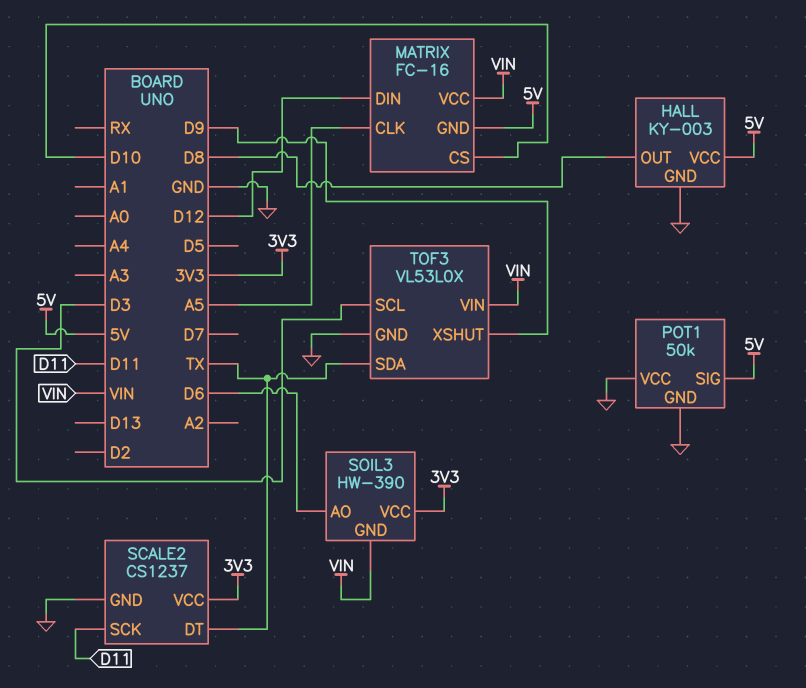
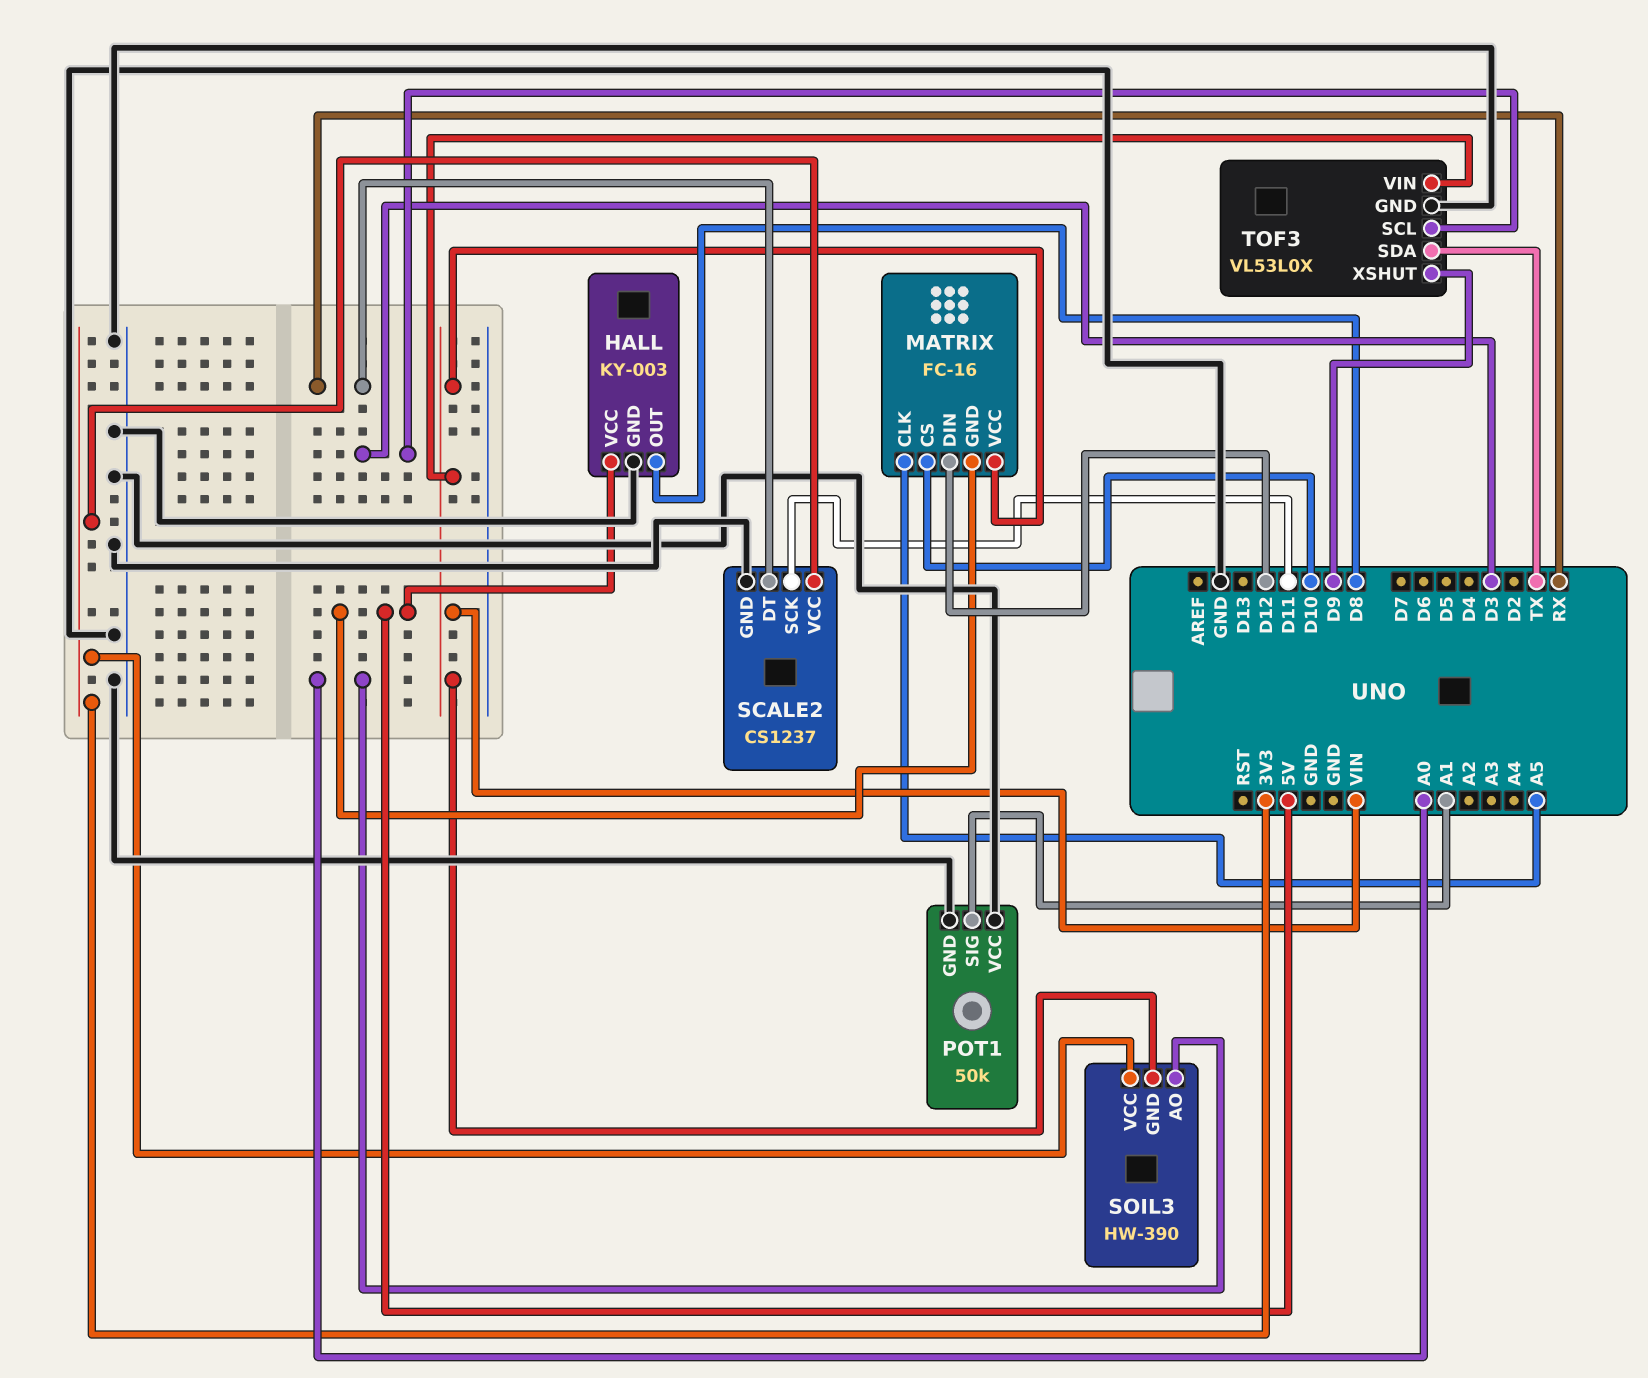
POT1 pin SIG: 5V -> A1
SCALE2 pin DT: TX -> RX
SOIL3 pin AO: D6 -> A0

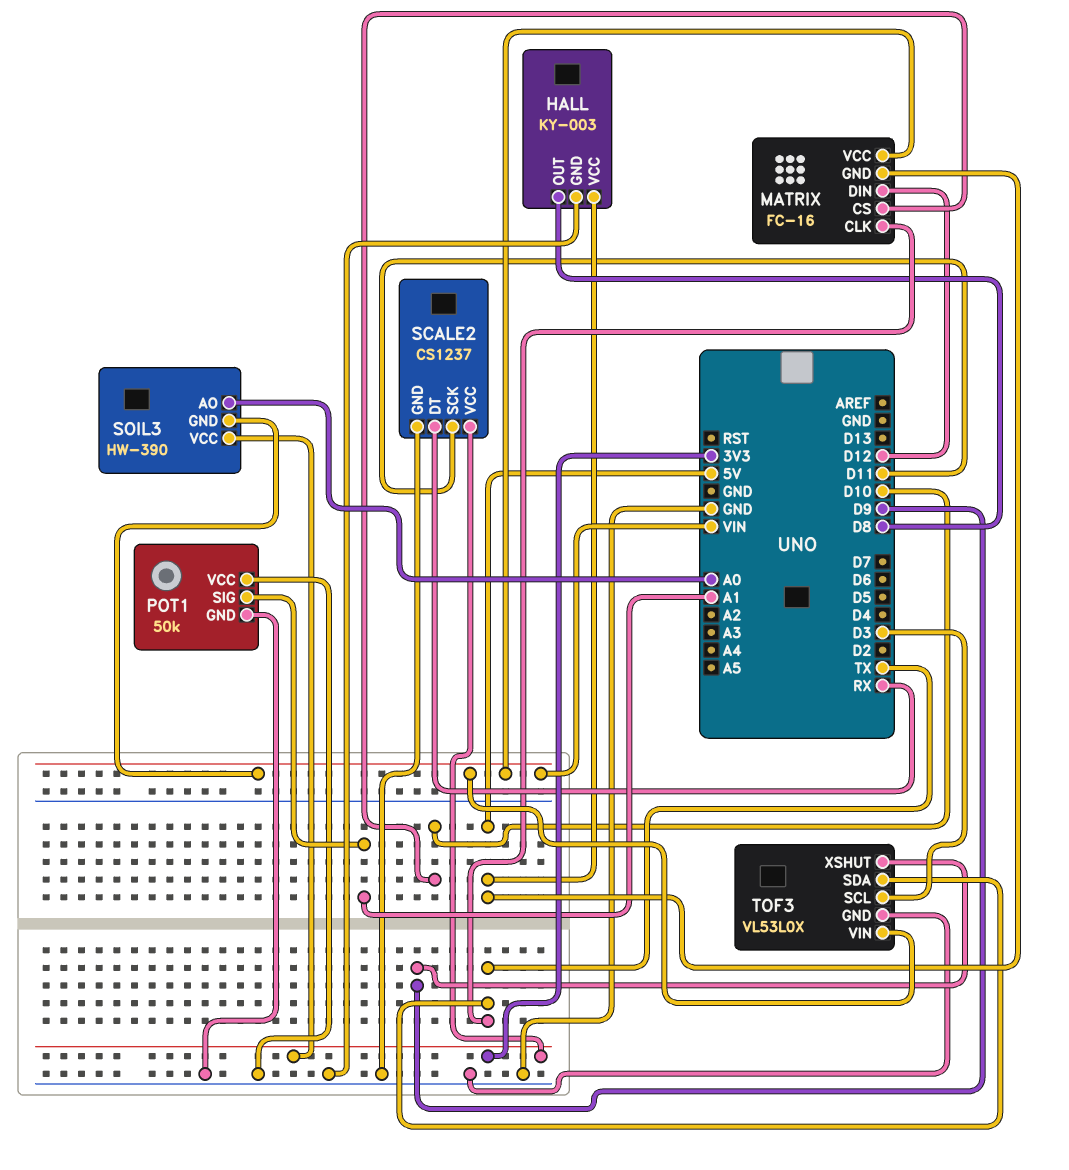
MATRIX pin CLK: A5 -> TX

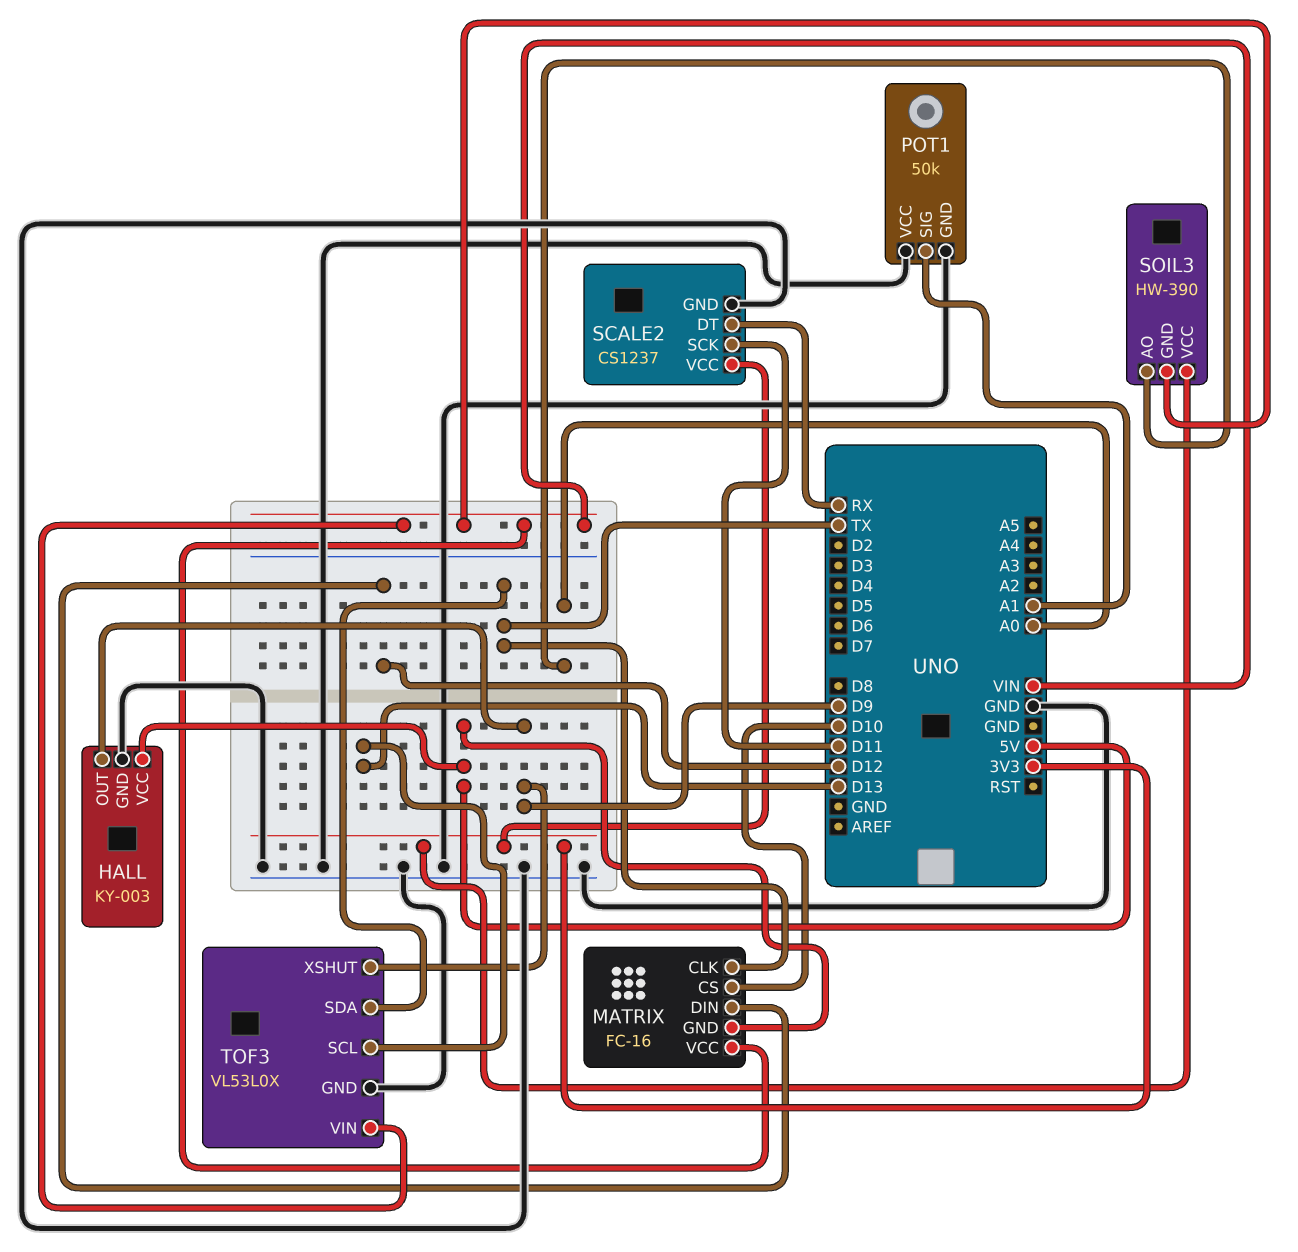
HALL pin OUT: D8 -> D9
TOF3 pin SCL: D3 -> D13

